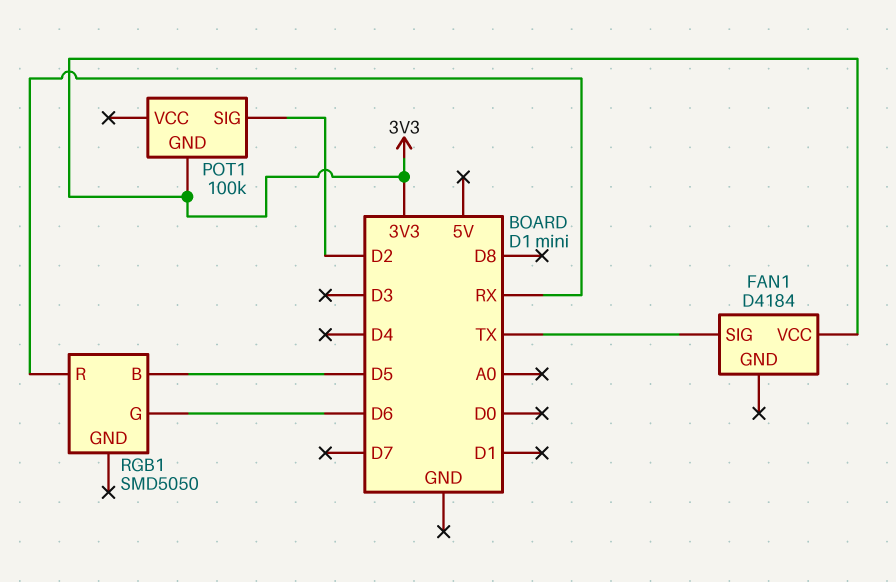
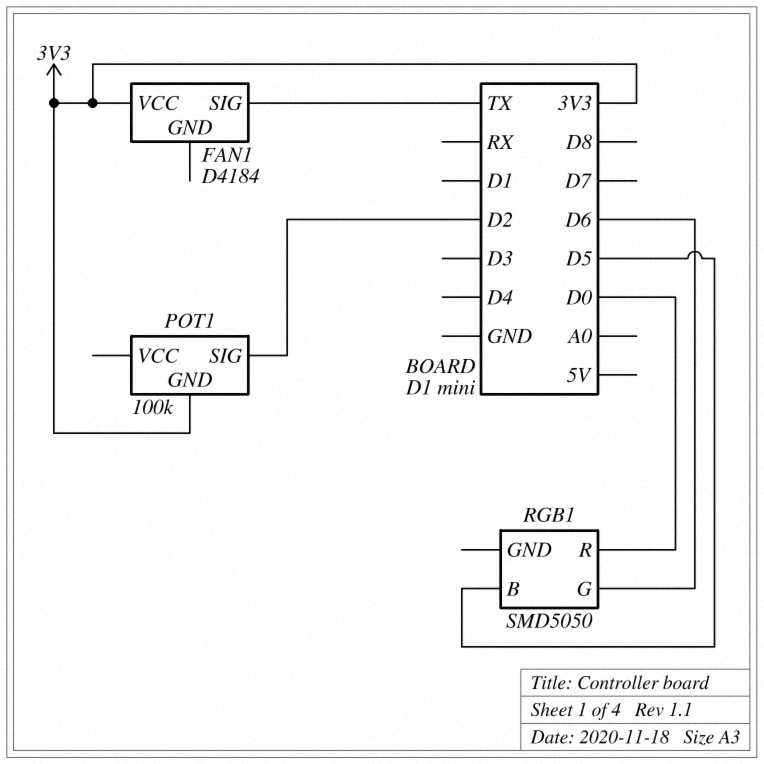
RGB1 pin R: RX -> D0

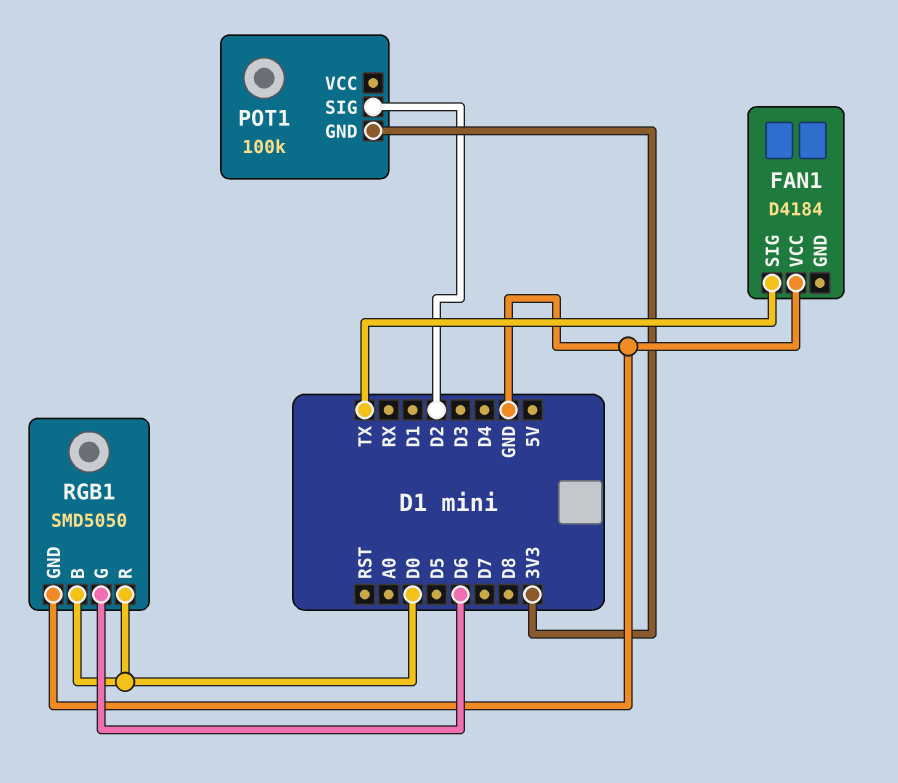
FAN1 pin VCC: 3V3 -> GND
RGB1 pin B: D5 -> D0
RGB1 pin GND: none -> GND

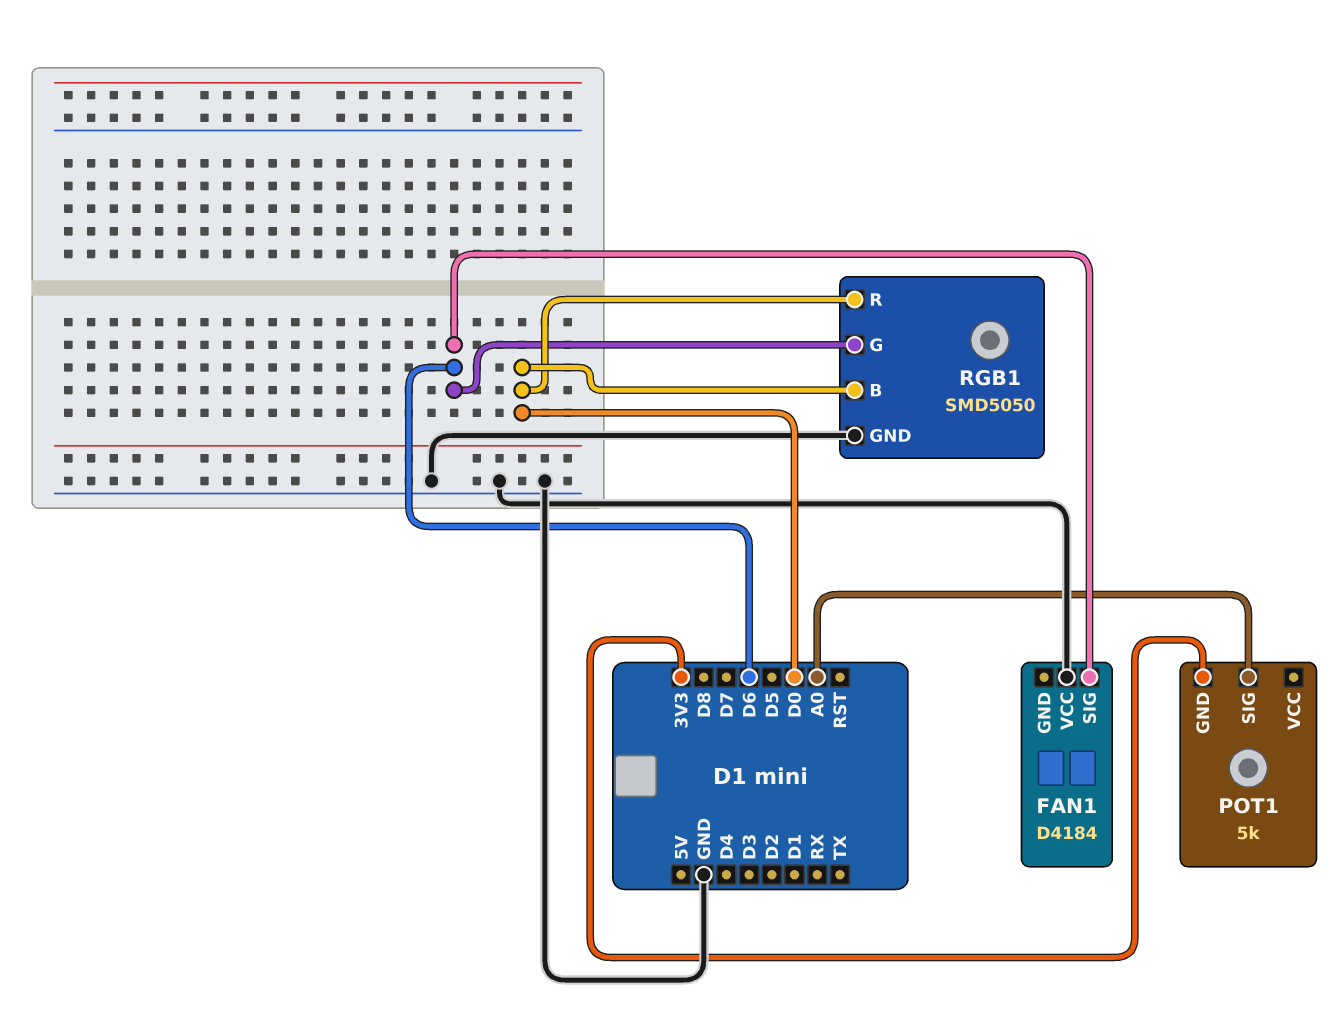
FAN1 pin SIG: TX -> D6
POT1: 100k -> 5k
POT1 pin SIG: D2 -> A0

